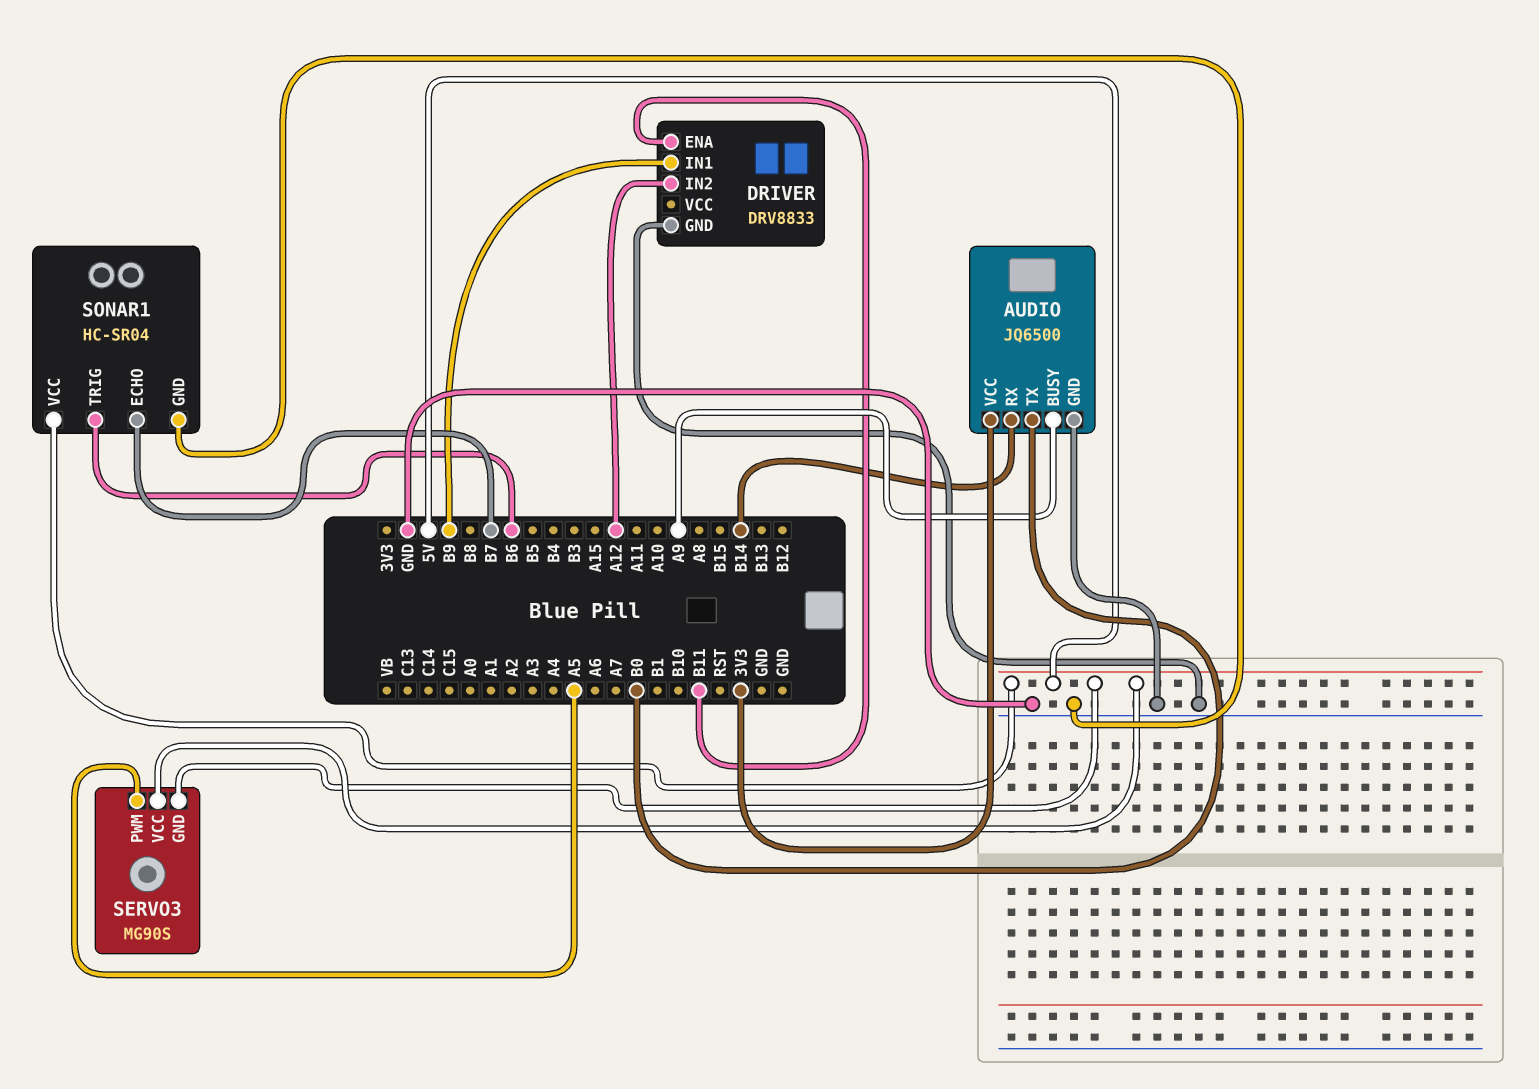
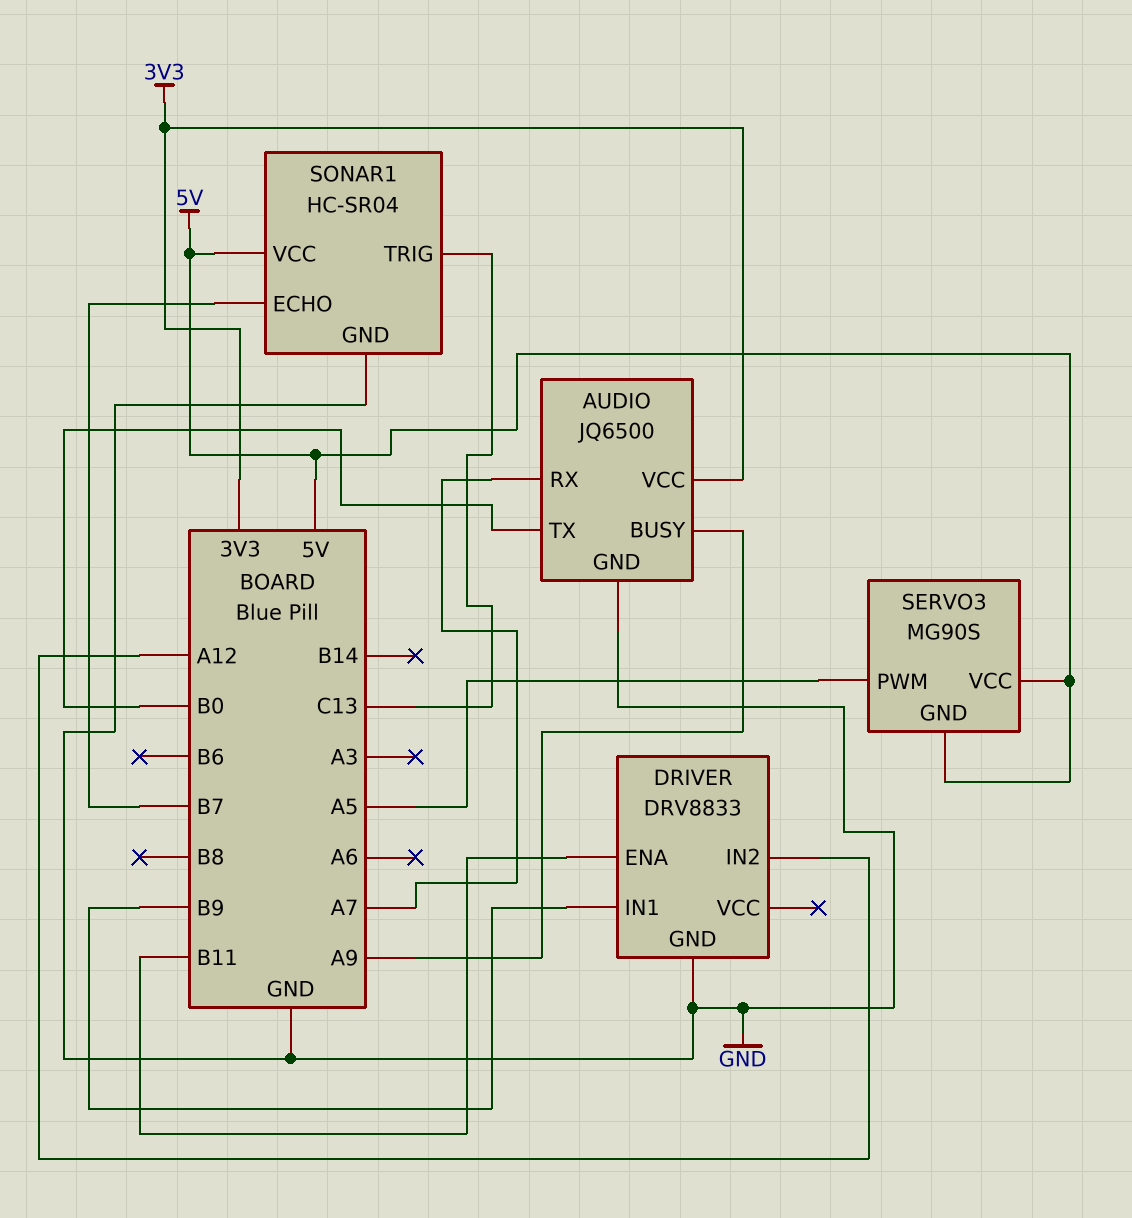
AUDIO pin RX: B14 -> A7
SONAR1 pin TRIG: B6 -> C13

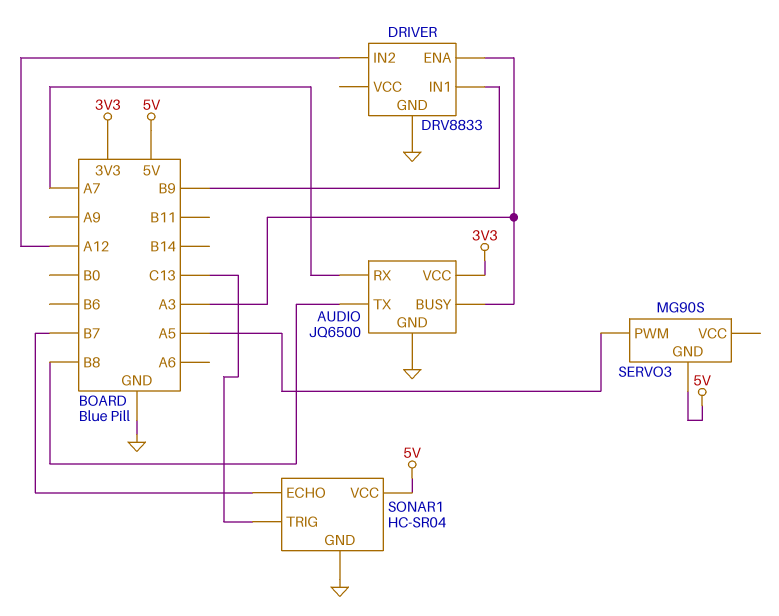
AUDIO pin BUSY: A9 -> A3
AUDIO pin TX: B0 -> B8
DRIVER pin ENA: B11 -> A3
SERVO3 pin VCC: 5V -> none

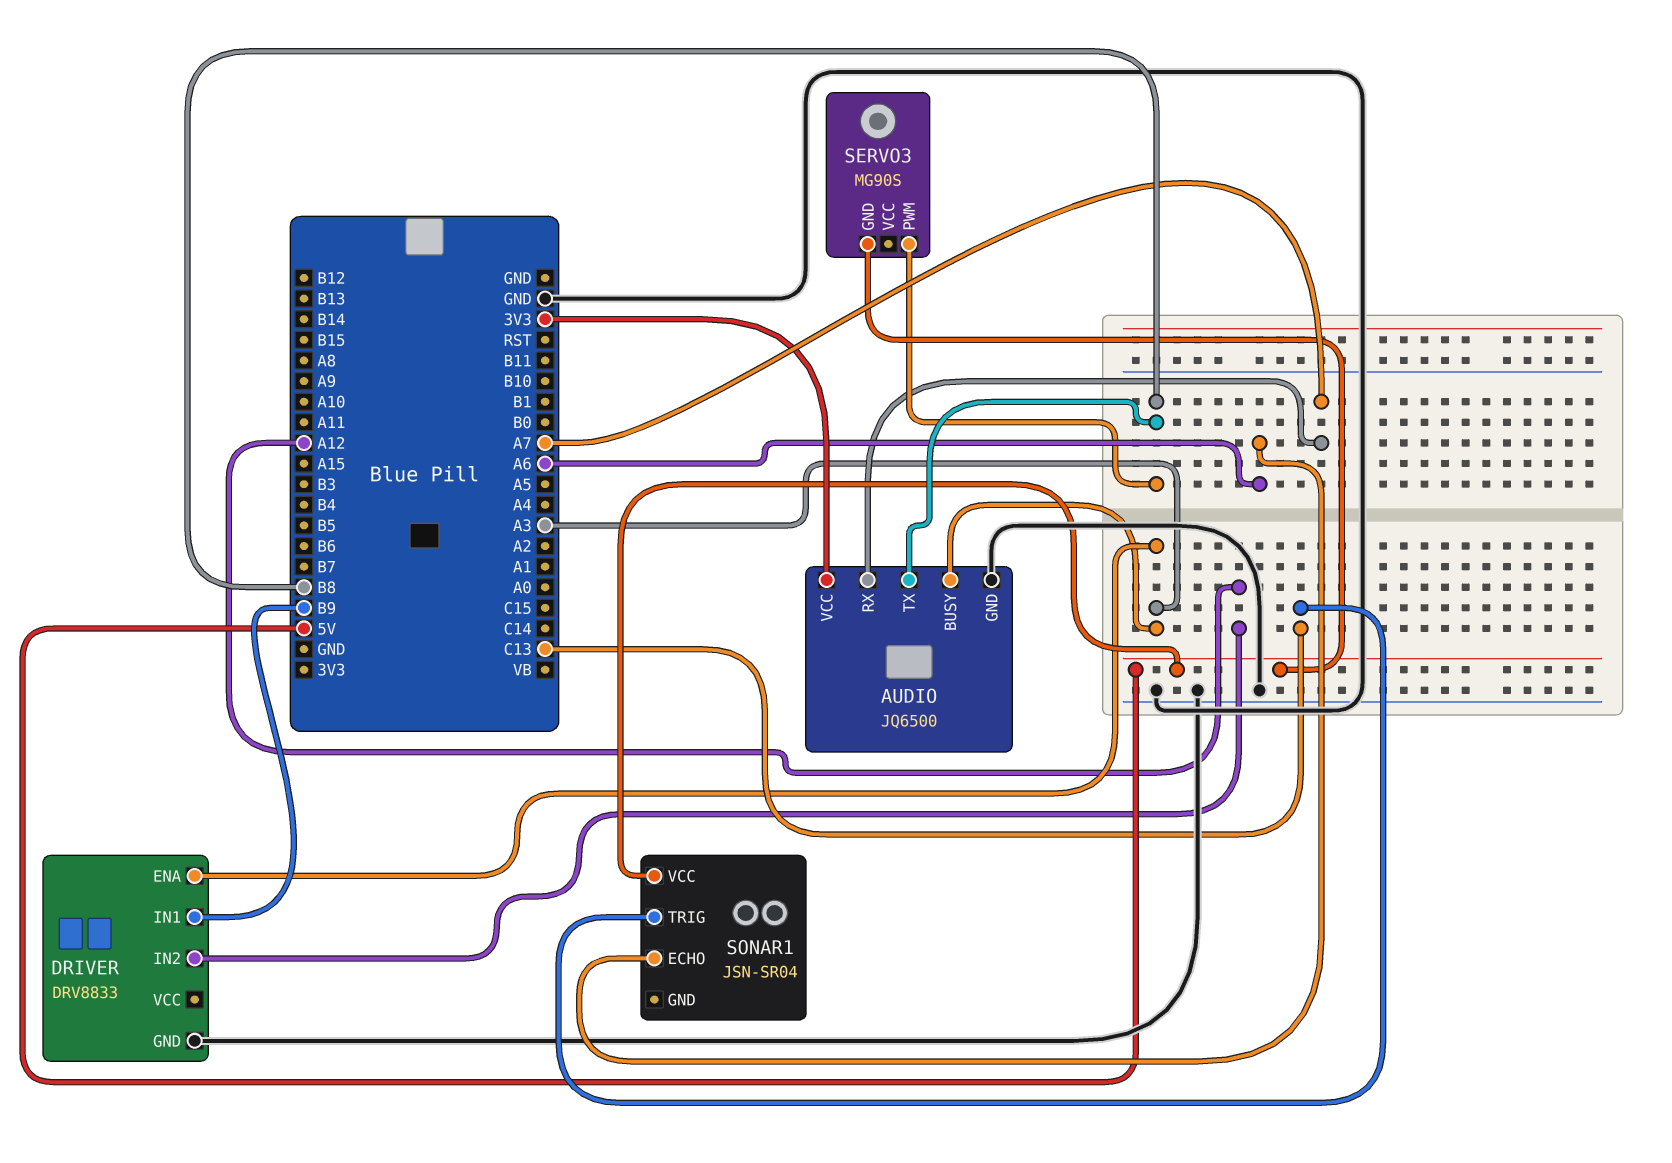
SERVO3 pin PWM: A5 -> B8
SONAR1: HC-SR04 -> JSN-SR04
SONAR1 pin ECHO: B7 -> A6
SONAR1 pin GND: GND -> none

